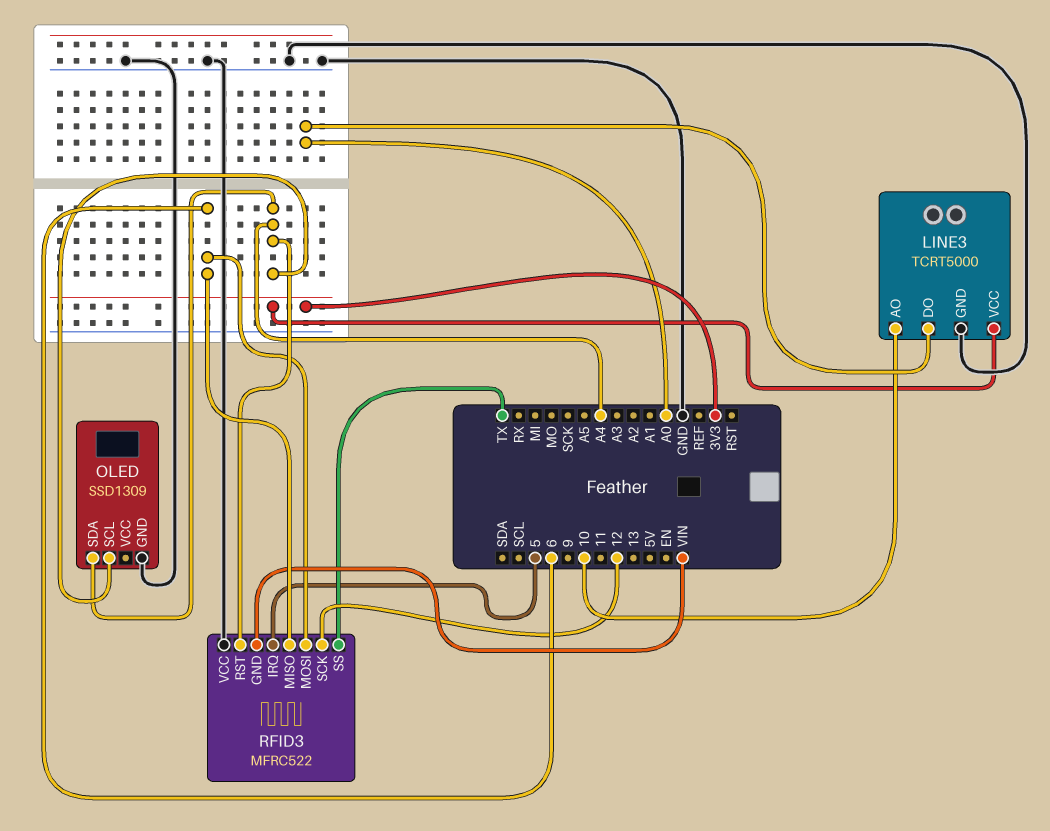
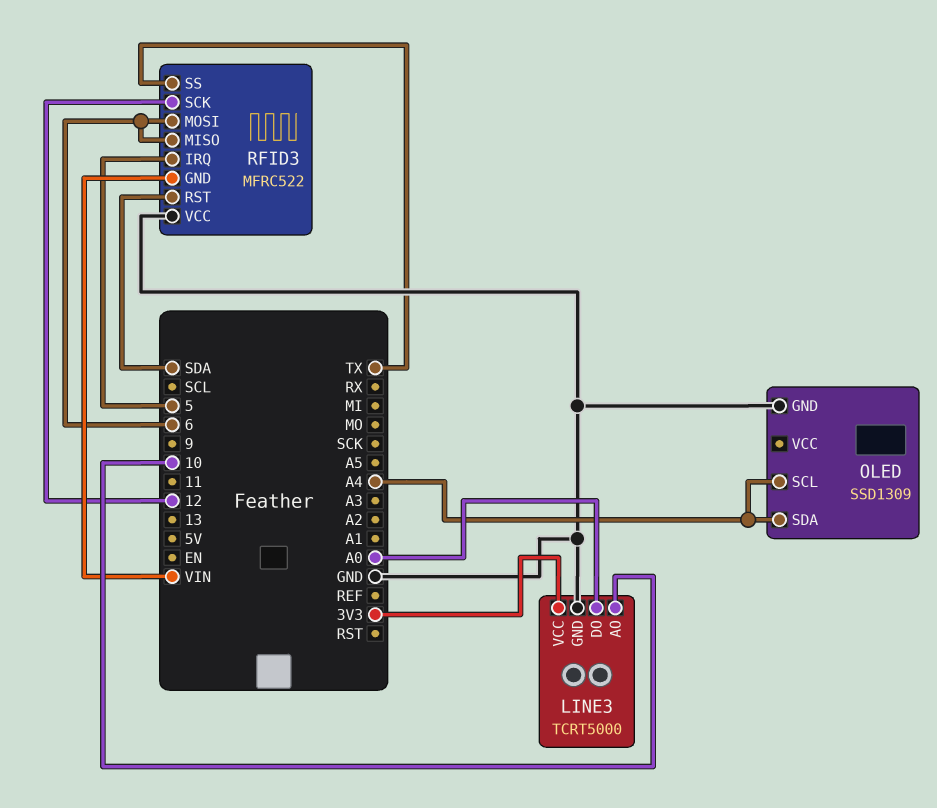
RFID3 pin RST: A4 -> SDA

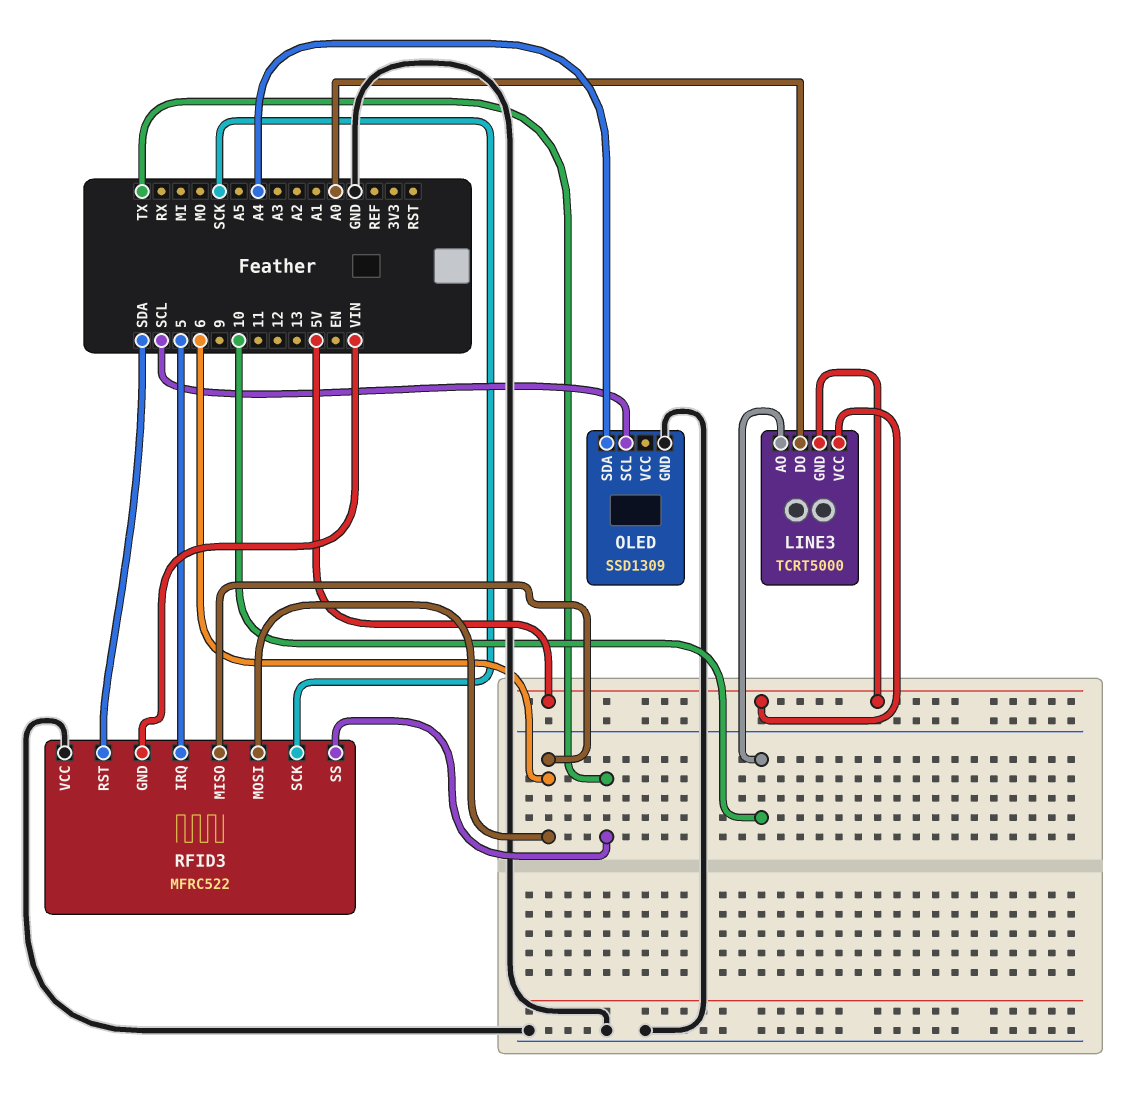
LINE3 pin GND: GND -> 5V
LINE3 pin VCC: 3V3 -> 5V
OLED pin SCL: A4 -> SCL
RFID3 pin SCK: 12 -> SCK

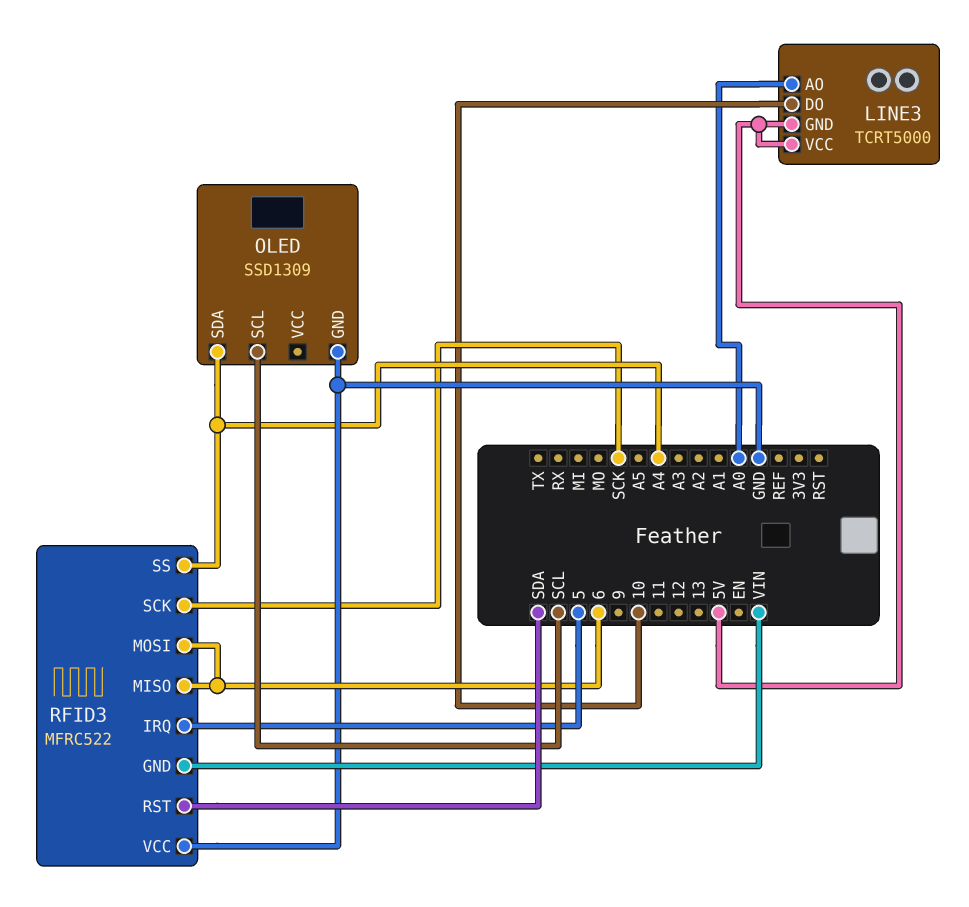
LINE3 pin AO: 10 -> A0
LINE3 pin DO: A0 -> 10
RFID3 pin SS: TX -> A4

